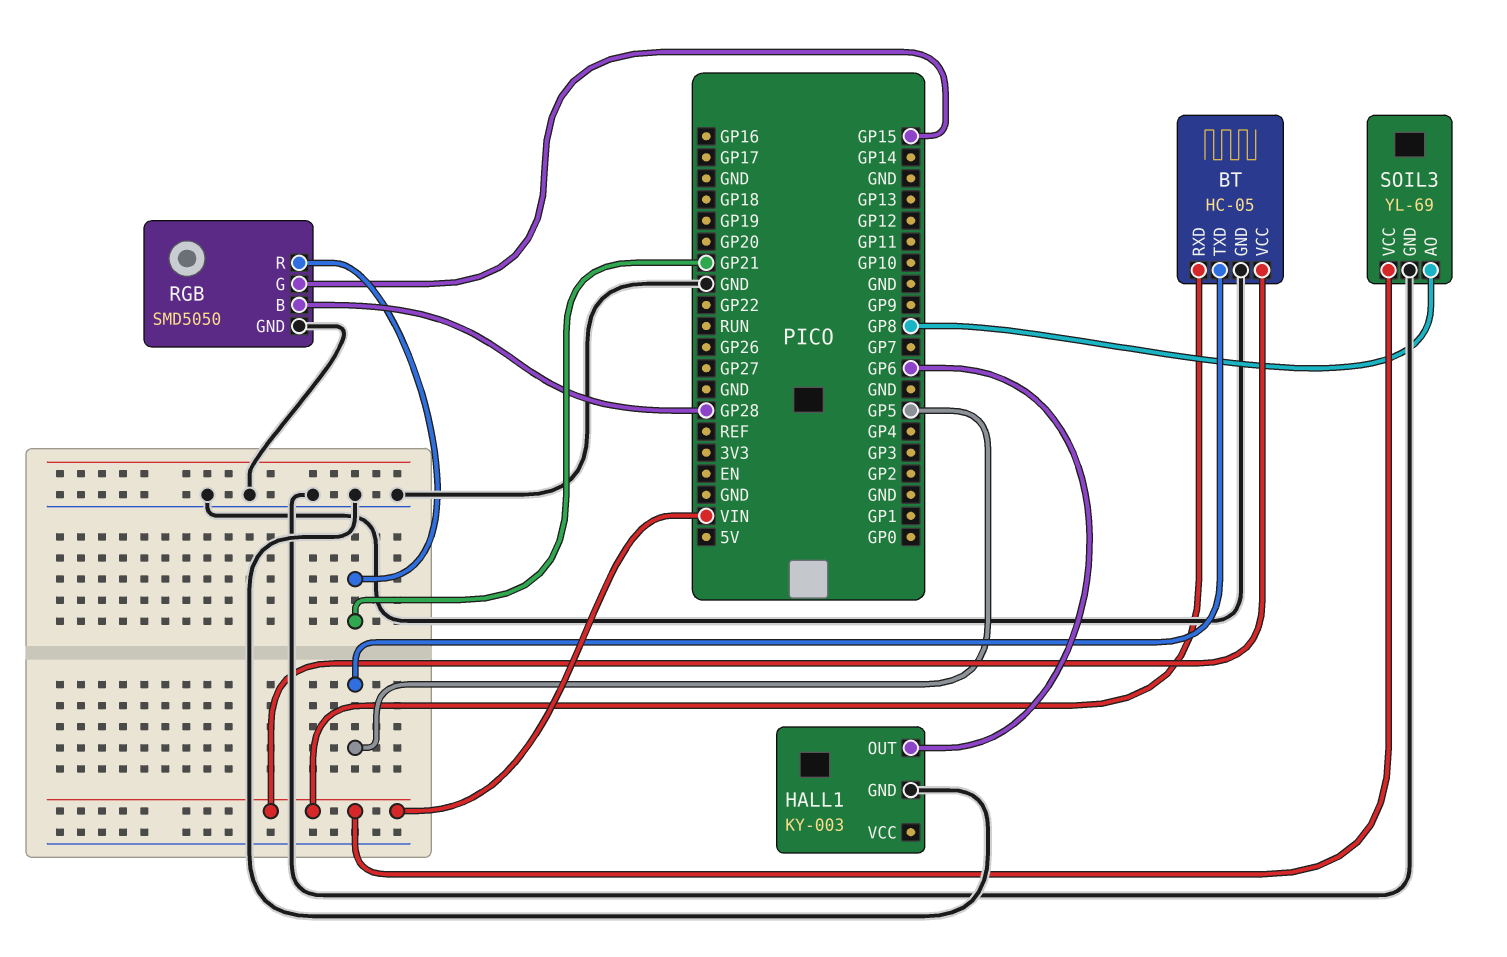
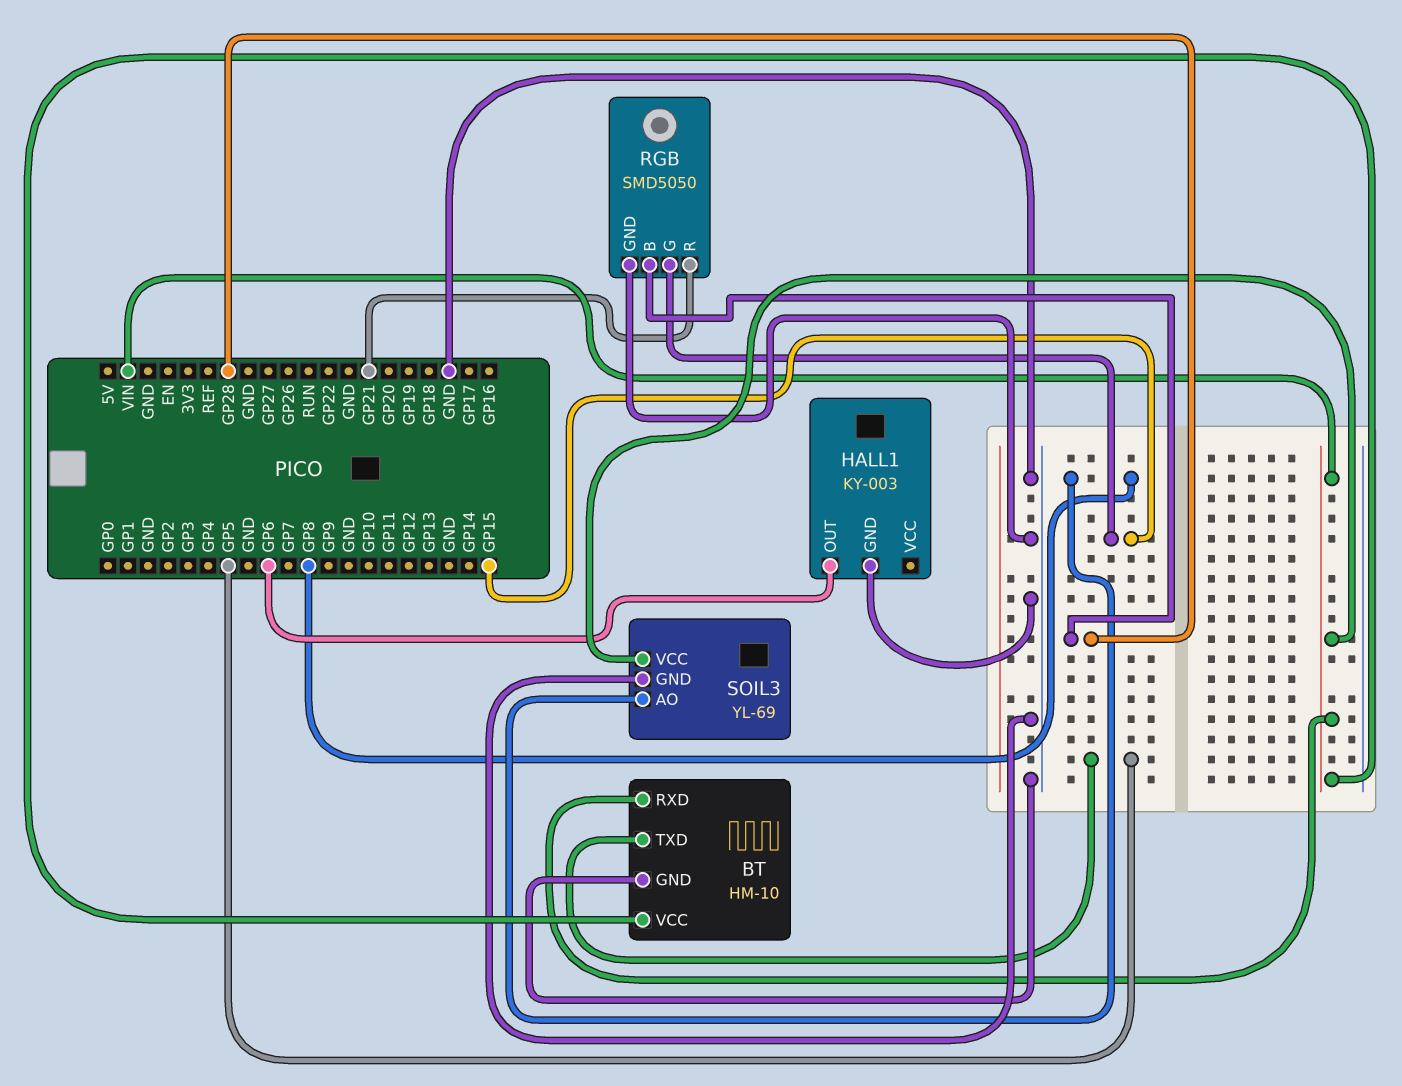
BT: HC-05 -> HM-10

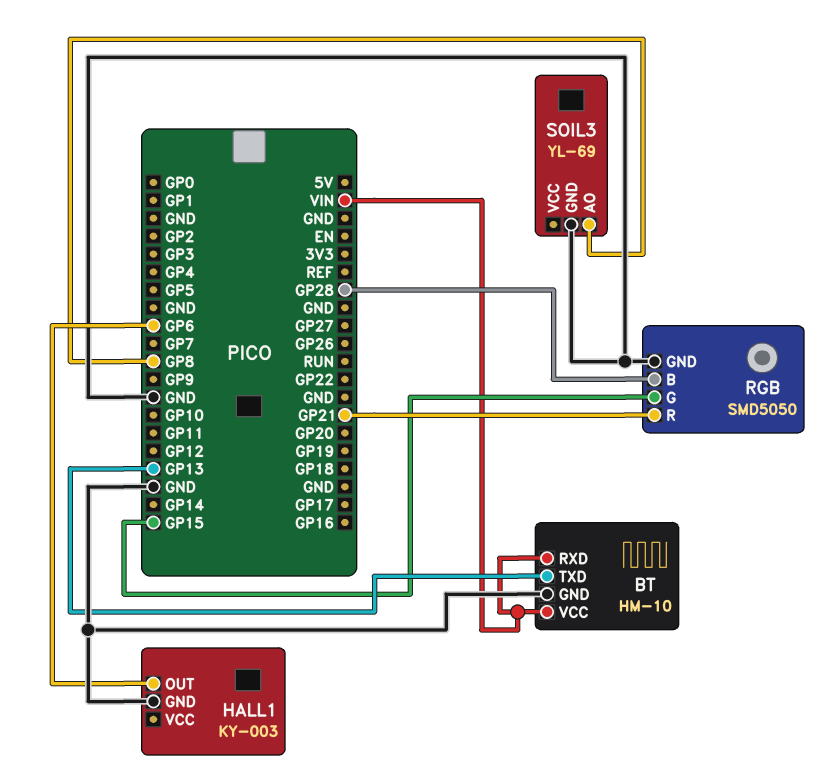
BT pin TXD: GP5 -> GP13
SOIL3 pin VCC: VIN -> none

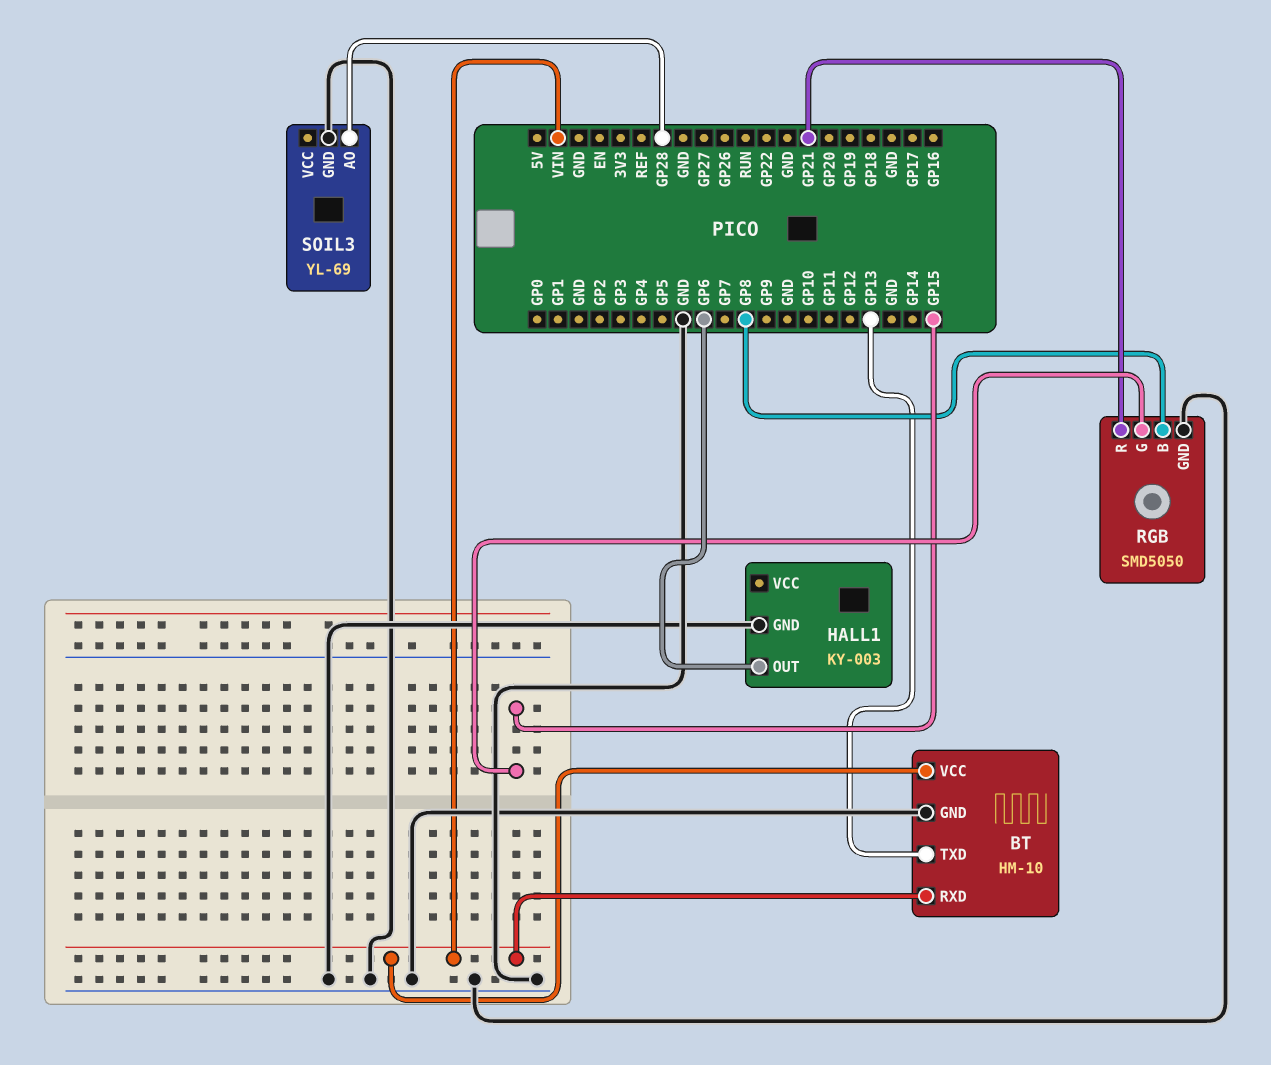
RGB pin B: GP28 -> GP8
SOIL3 pin AO: GP8 -> GP28

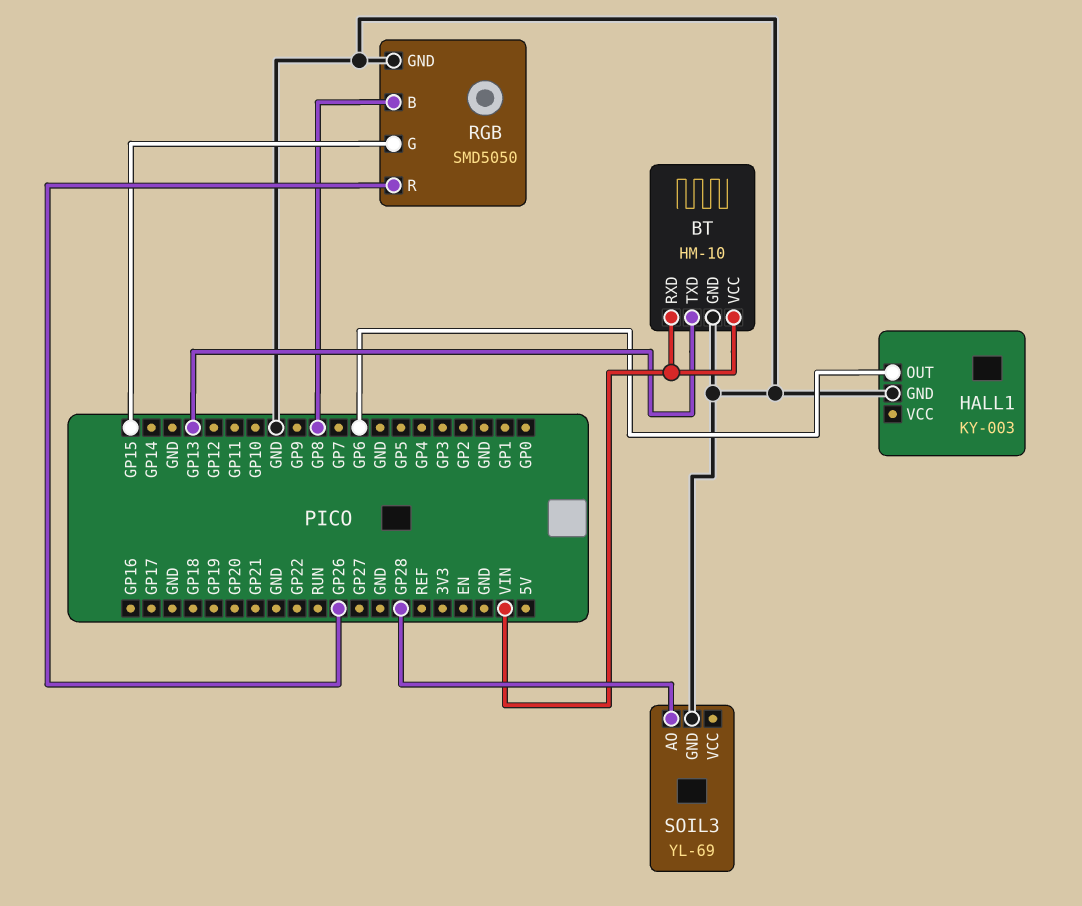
RGB pin R: GP21 -> GP26

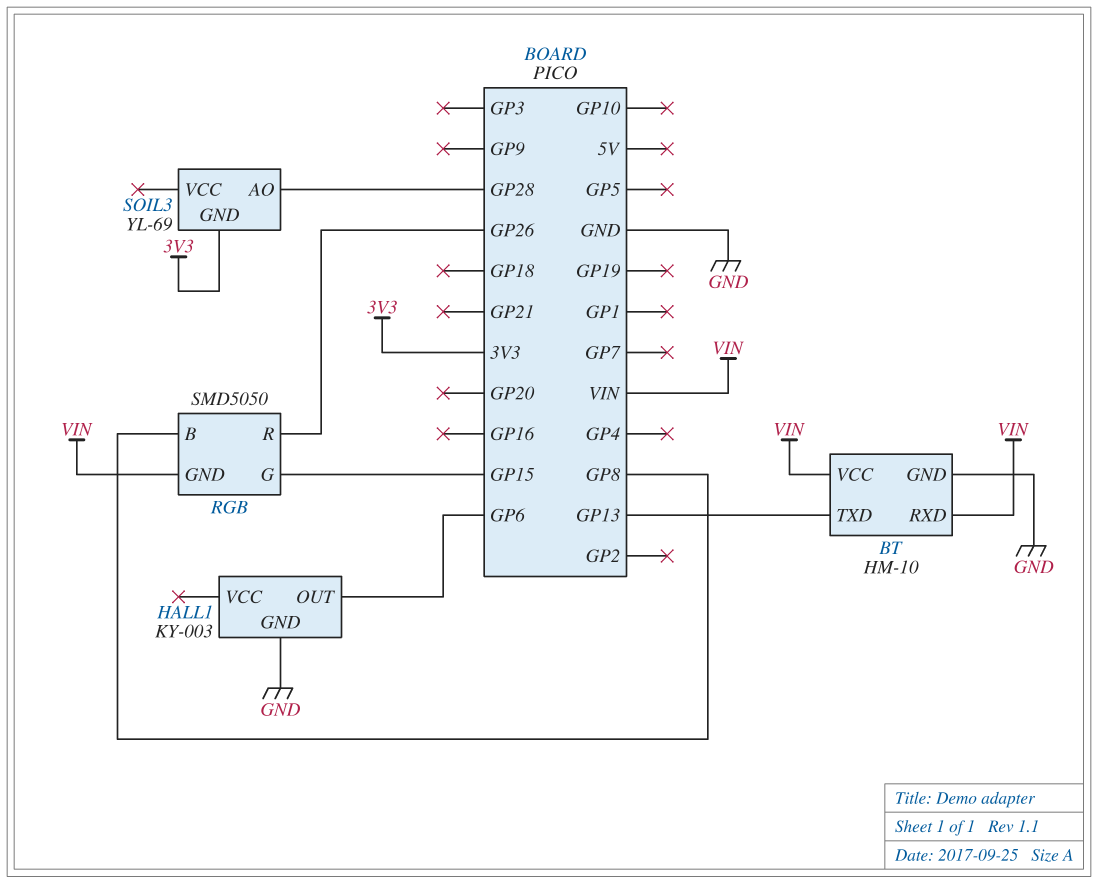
RGB pin GND: GND -> VIN
SOIL3 pin GND: GND -> 3V3

